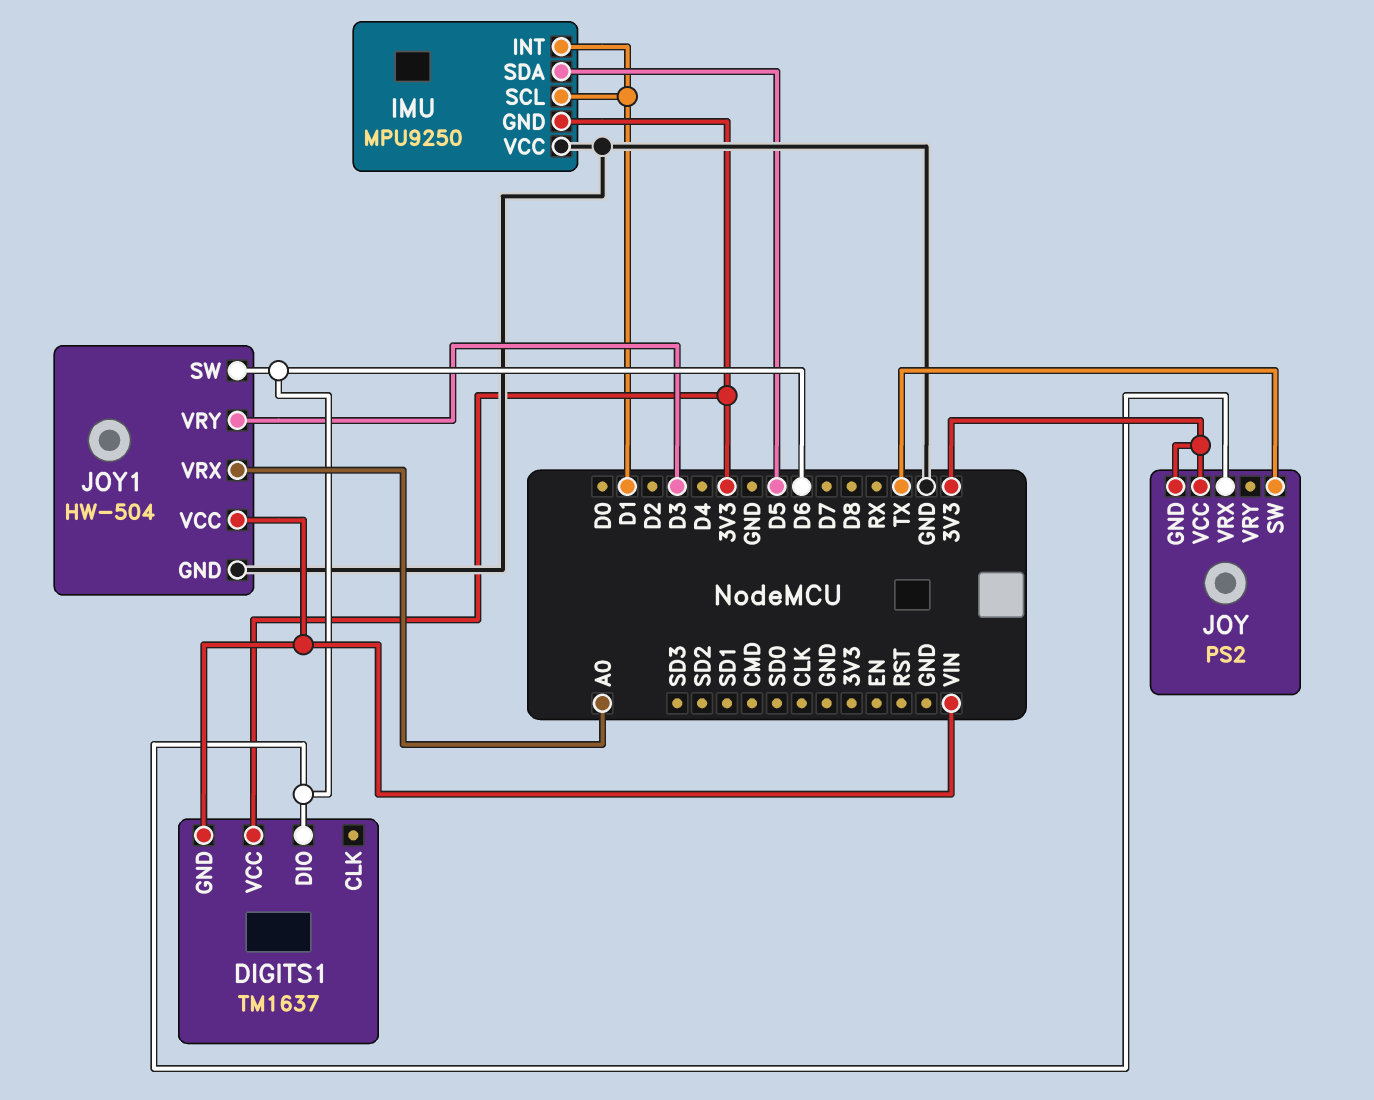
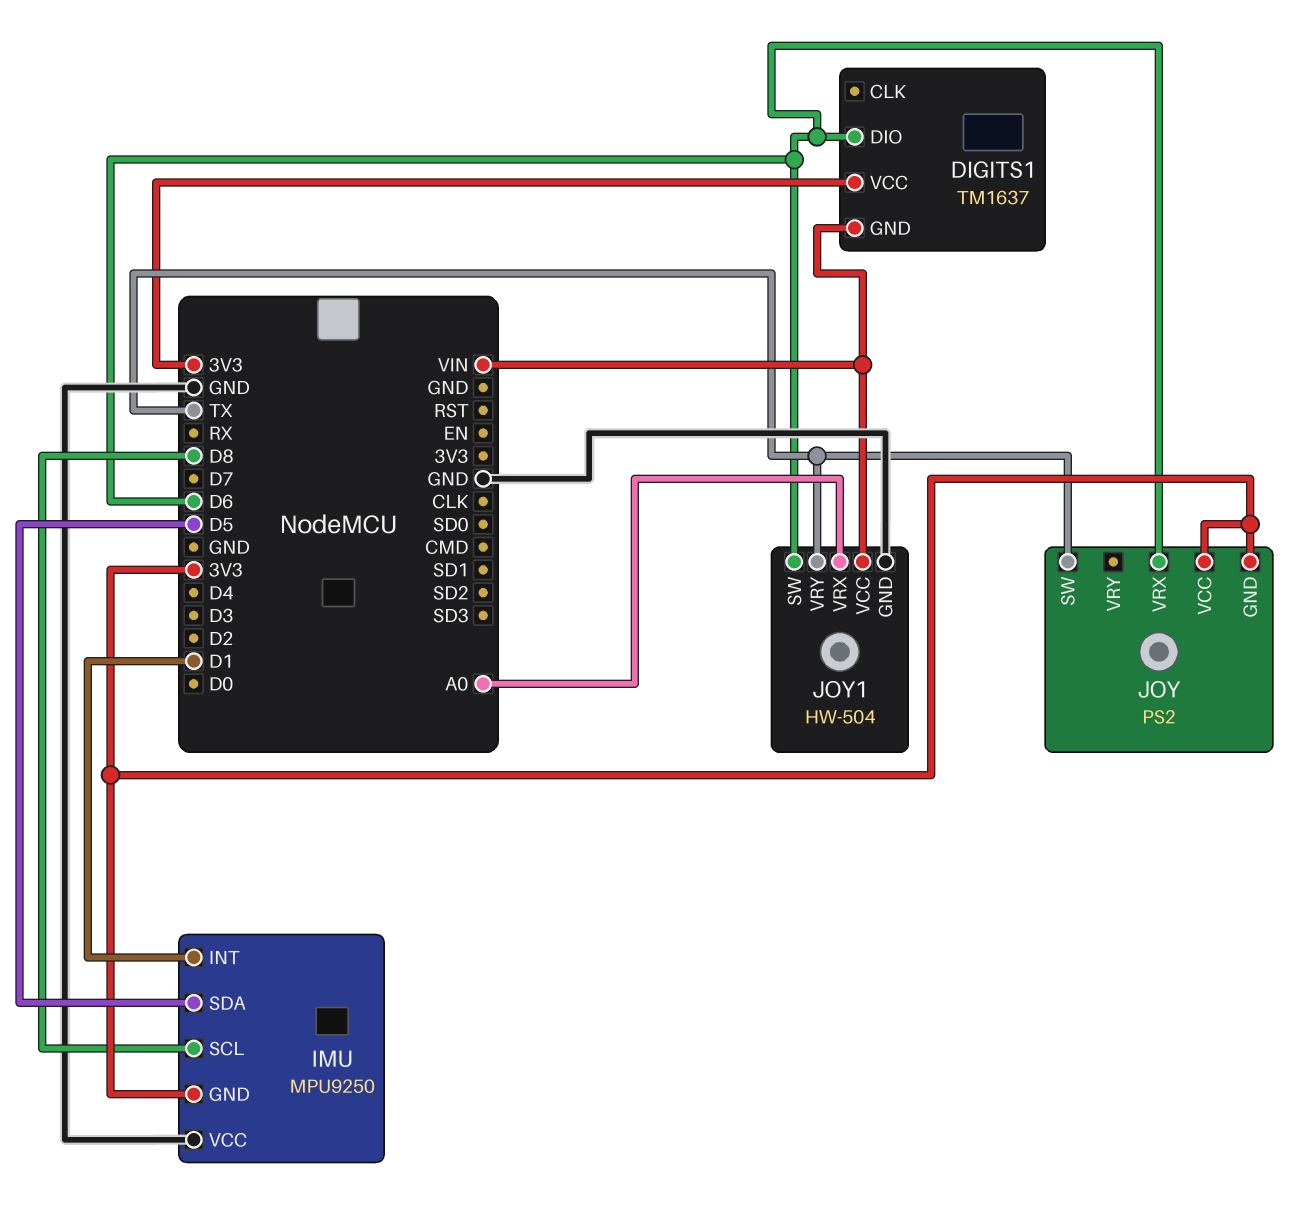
IMU pin SCL: D1 -> D8
JOY1 pin VRY: D3 -> TX

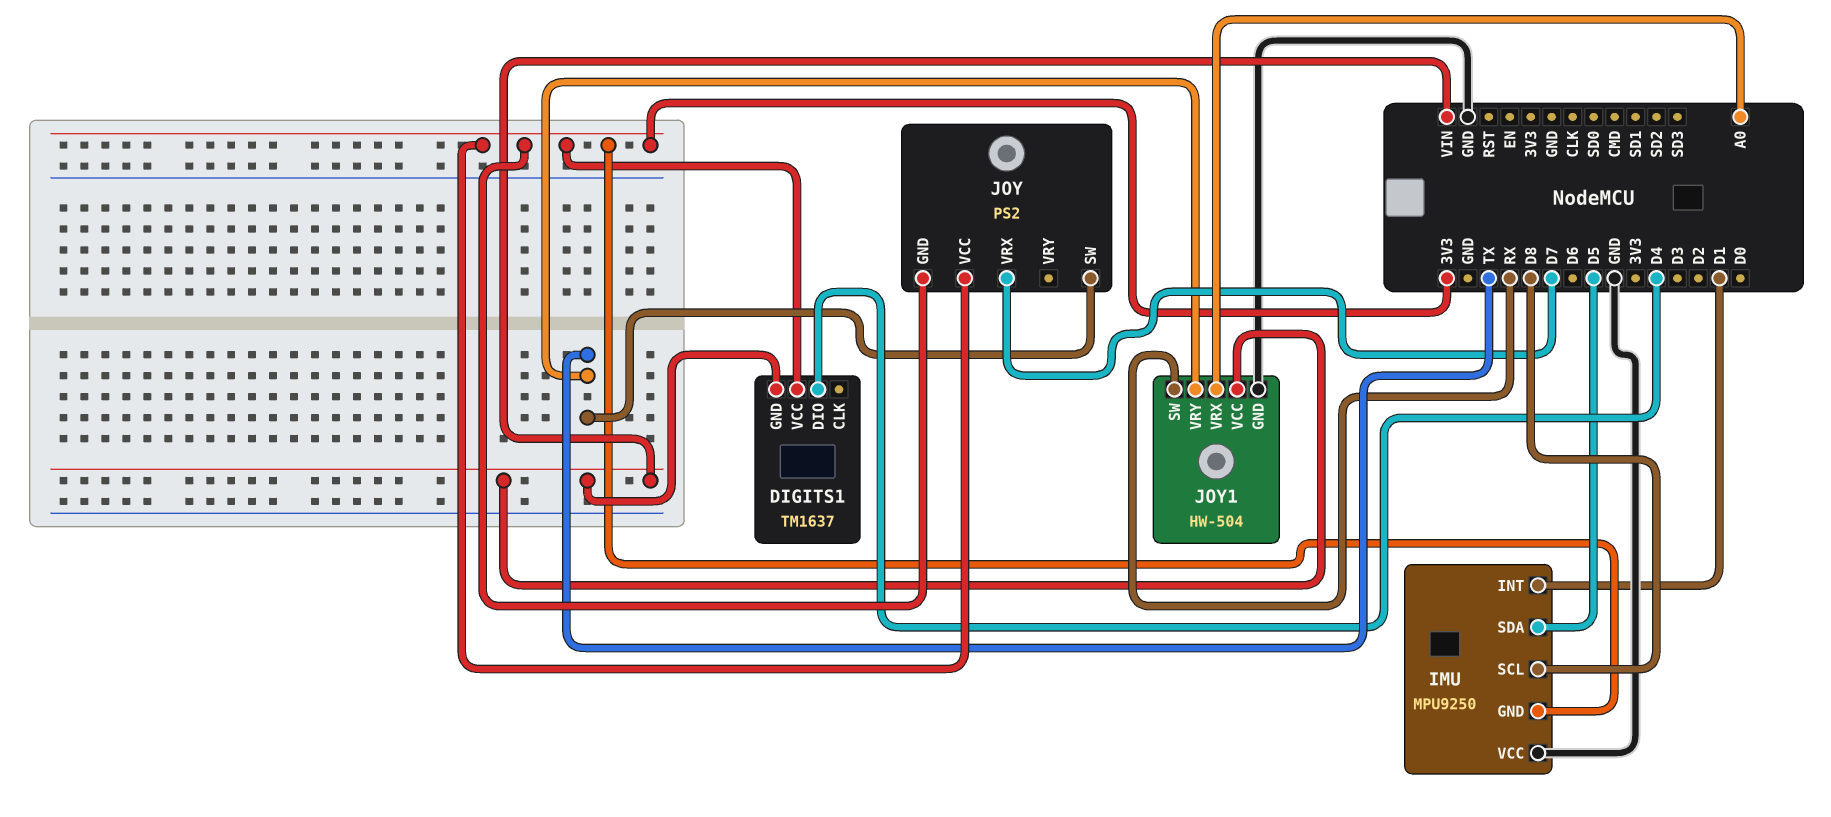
DIGITS1 pin DIO: D6 -> D4
JOY pin VRX: D6 -> D7
JOY1 pin SW: D6 -> RX

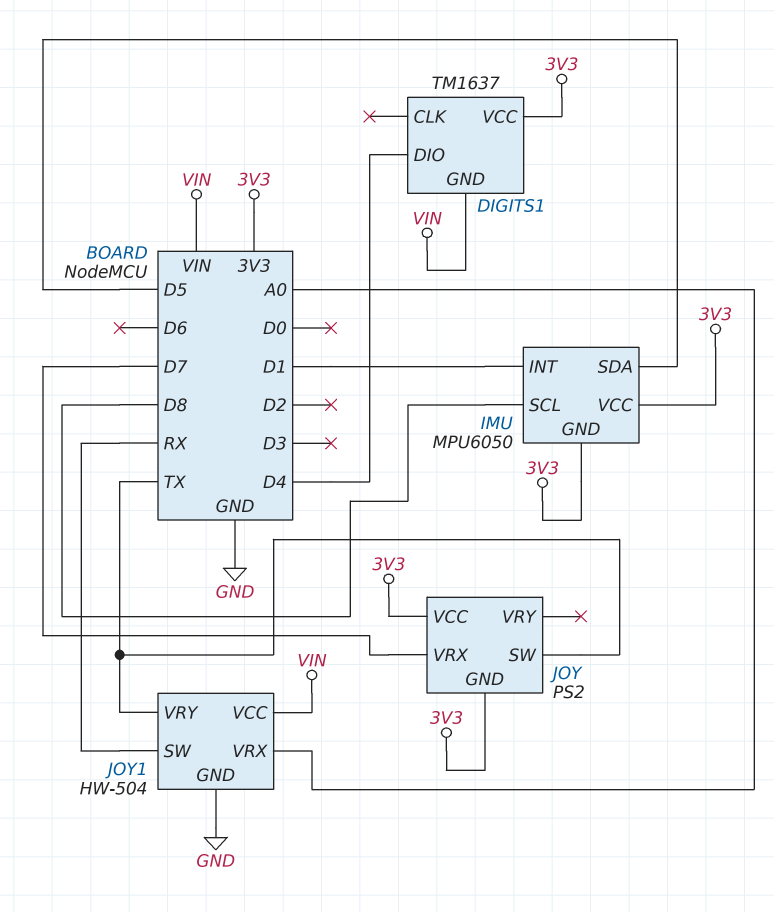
IMU: MPU9250 -> MPU6050
IMU pin VCC: GND -> 3V3

